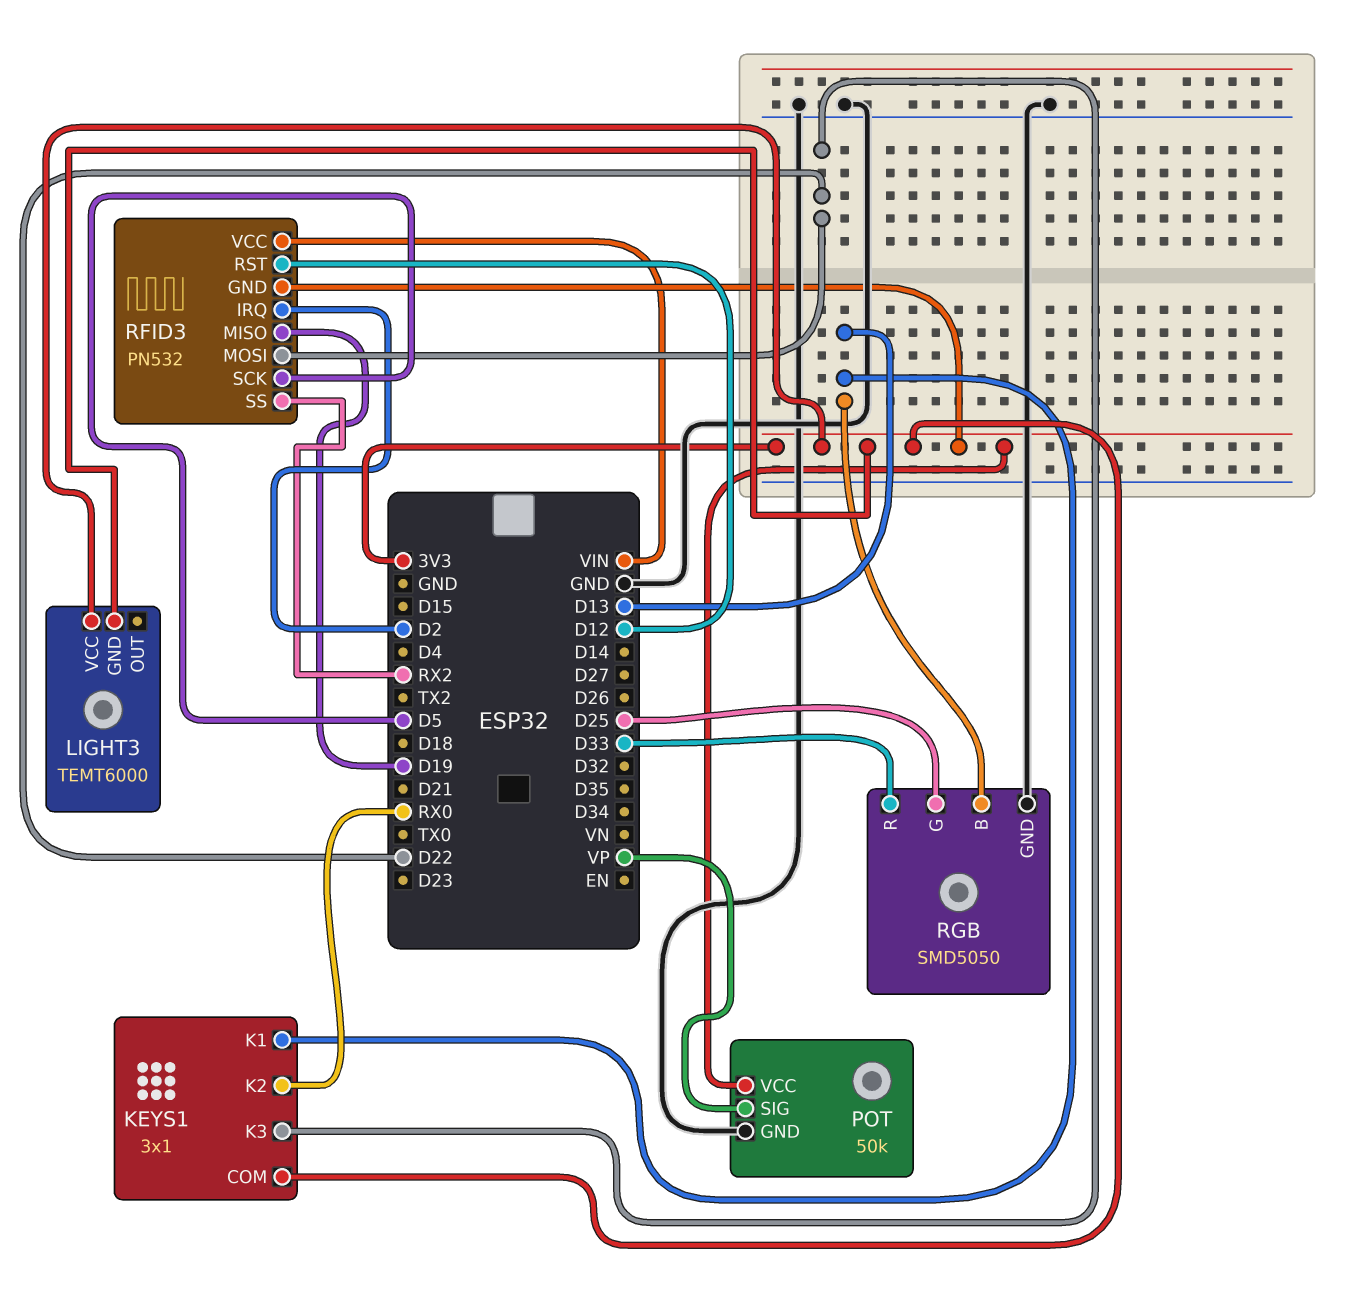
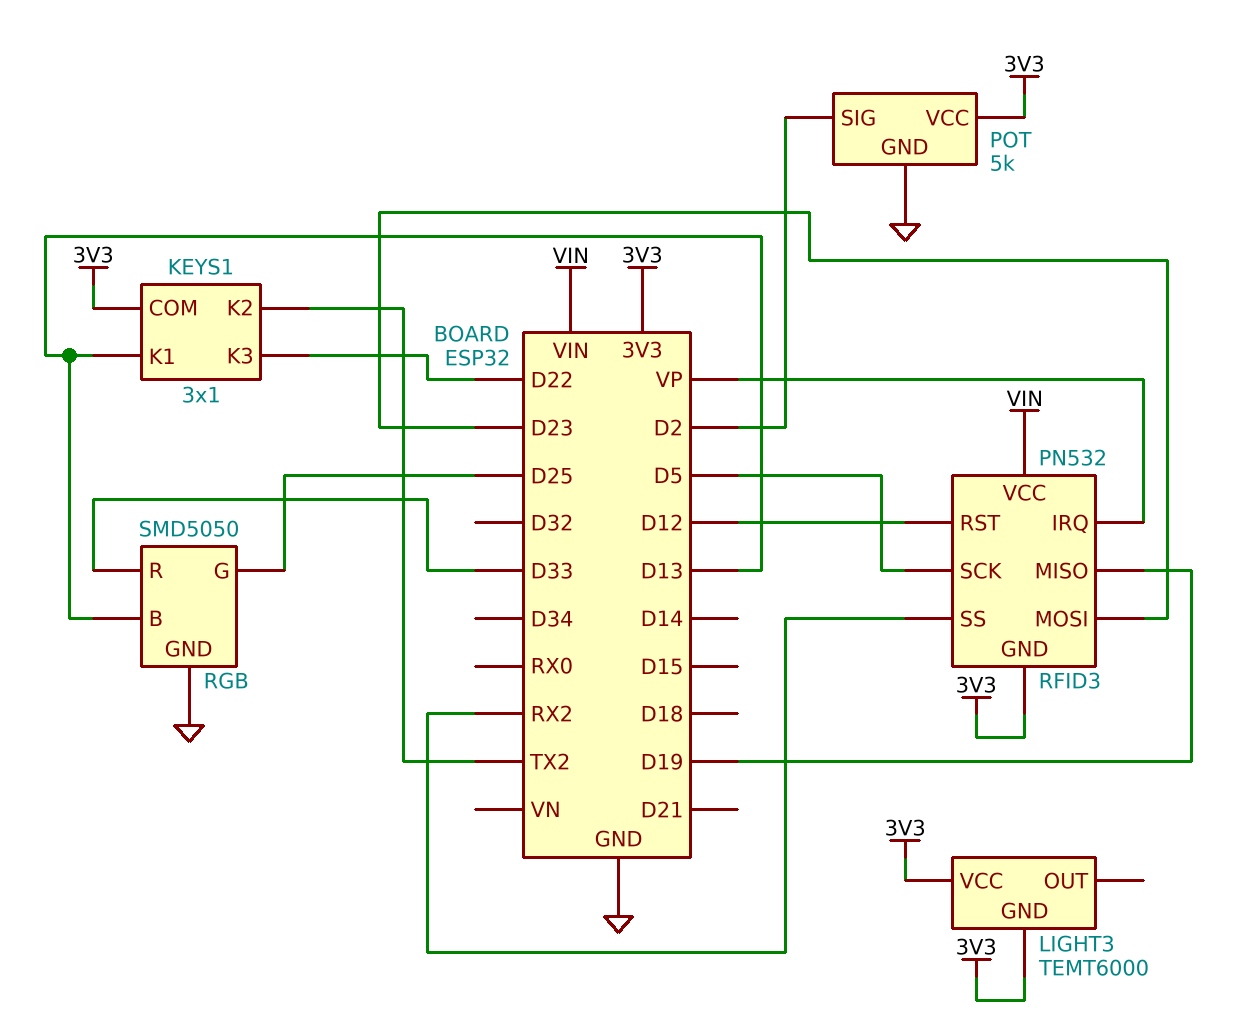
KEYS1 pin K2: RX0 -> TX2
POT: 50k -> 5k
POT pin SIG: VP -> D2
RFID3 pin IRQ: D2 -> VP
RFID3 pin MOSI: D22 -> D23

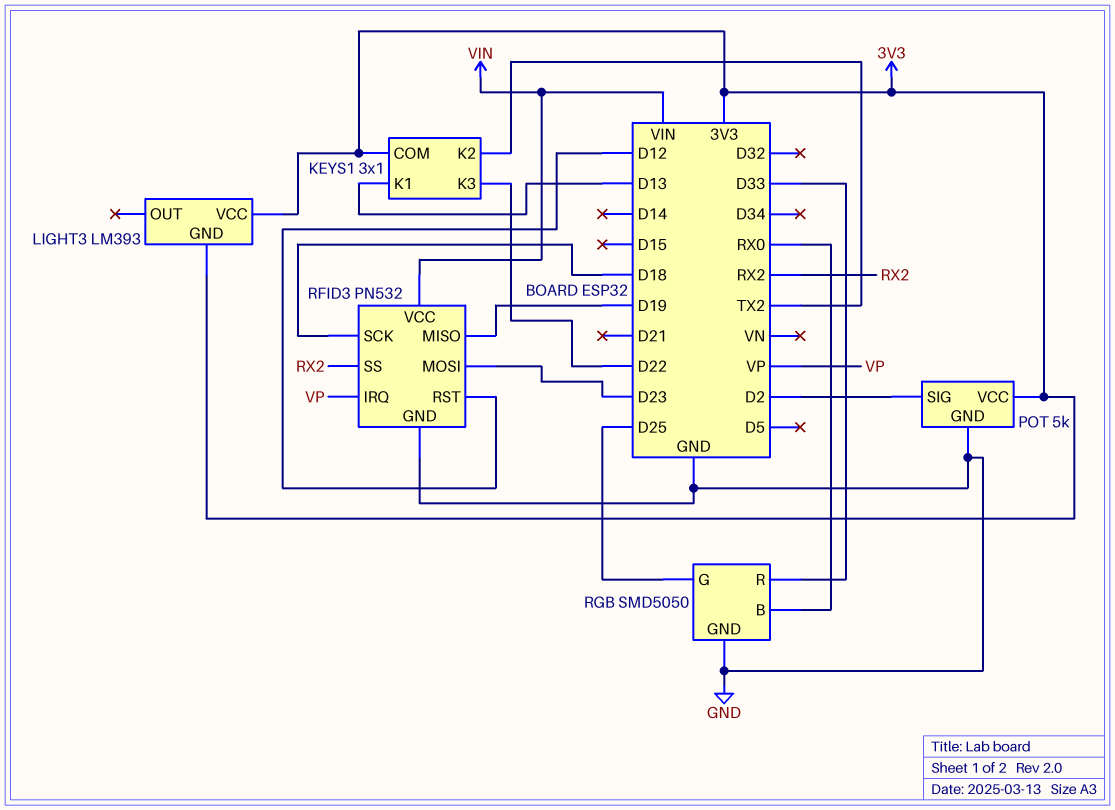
LIGHT3: TEMT6000 -> LM393
RFID3 pin GND: 3V3 -> GND
RFID3 pin SCK: D5 -> D18
RGB pin B: D13 -> RX0

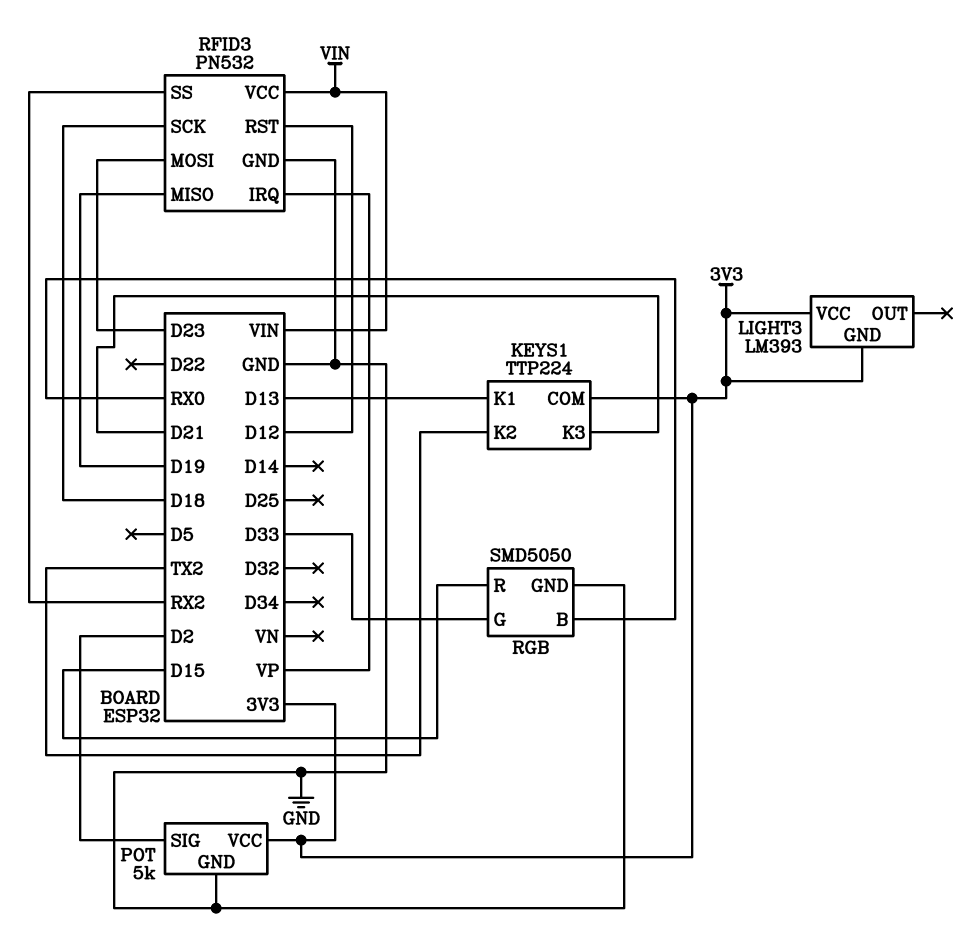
KEYS1: 3x1 -> TTP224
KEYS1 pin K3: D22 -> D21
RGB pin G: D25 -> D33
RGB pin R: D33 -> D15

